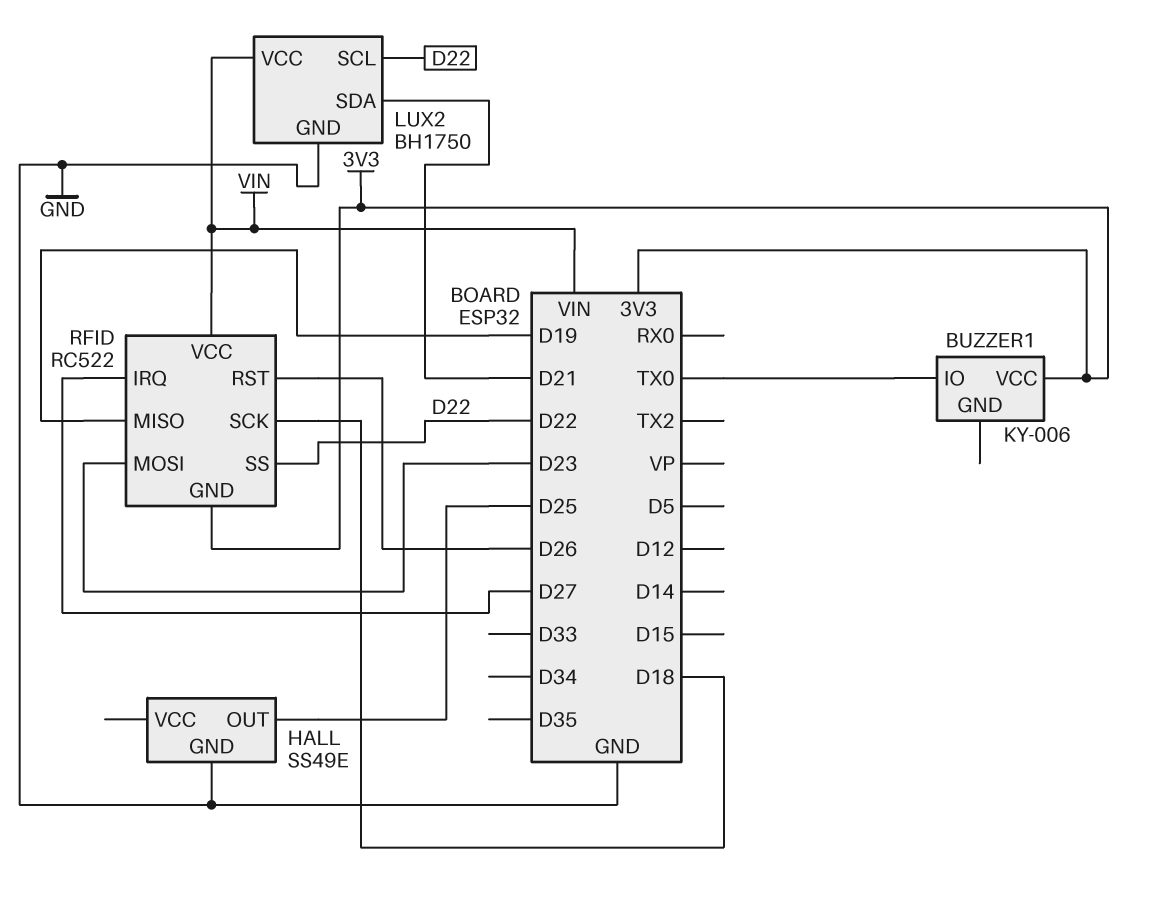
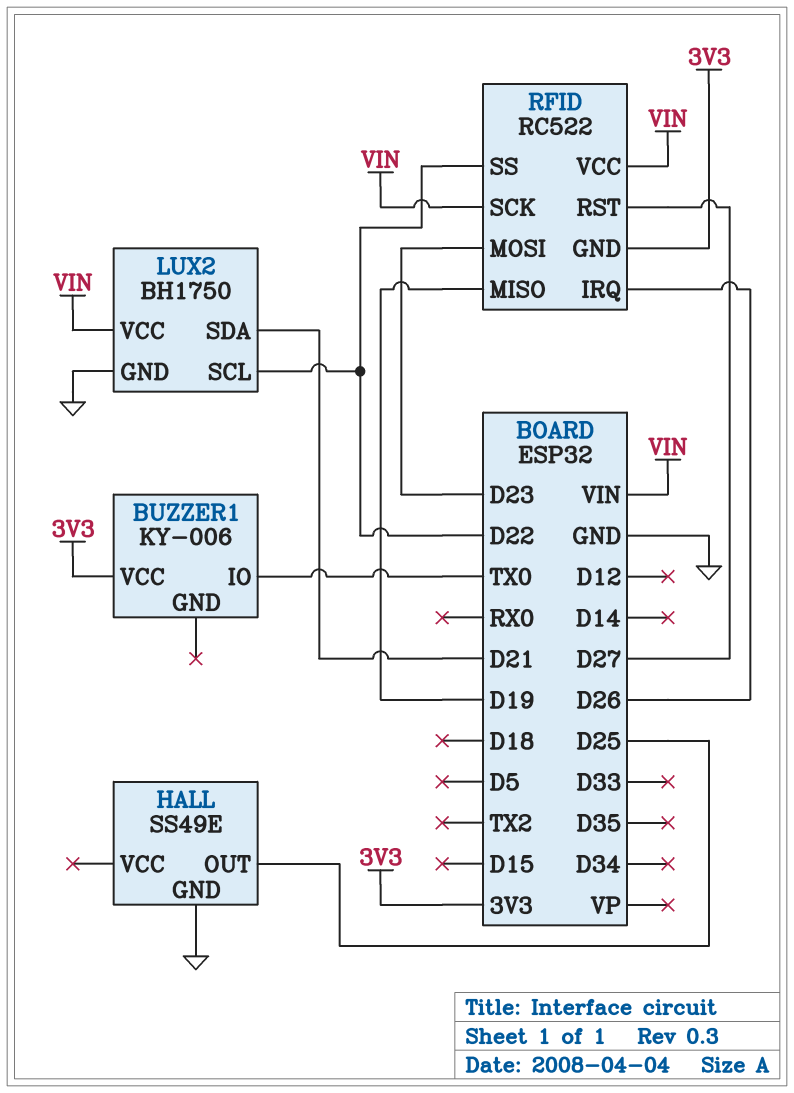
RFID pin IRQ: D27 -> D26
RFID pin RST: D26 -> D27
RFID pin SCK: D18 -> VIN

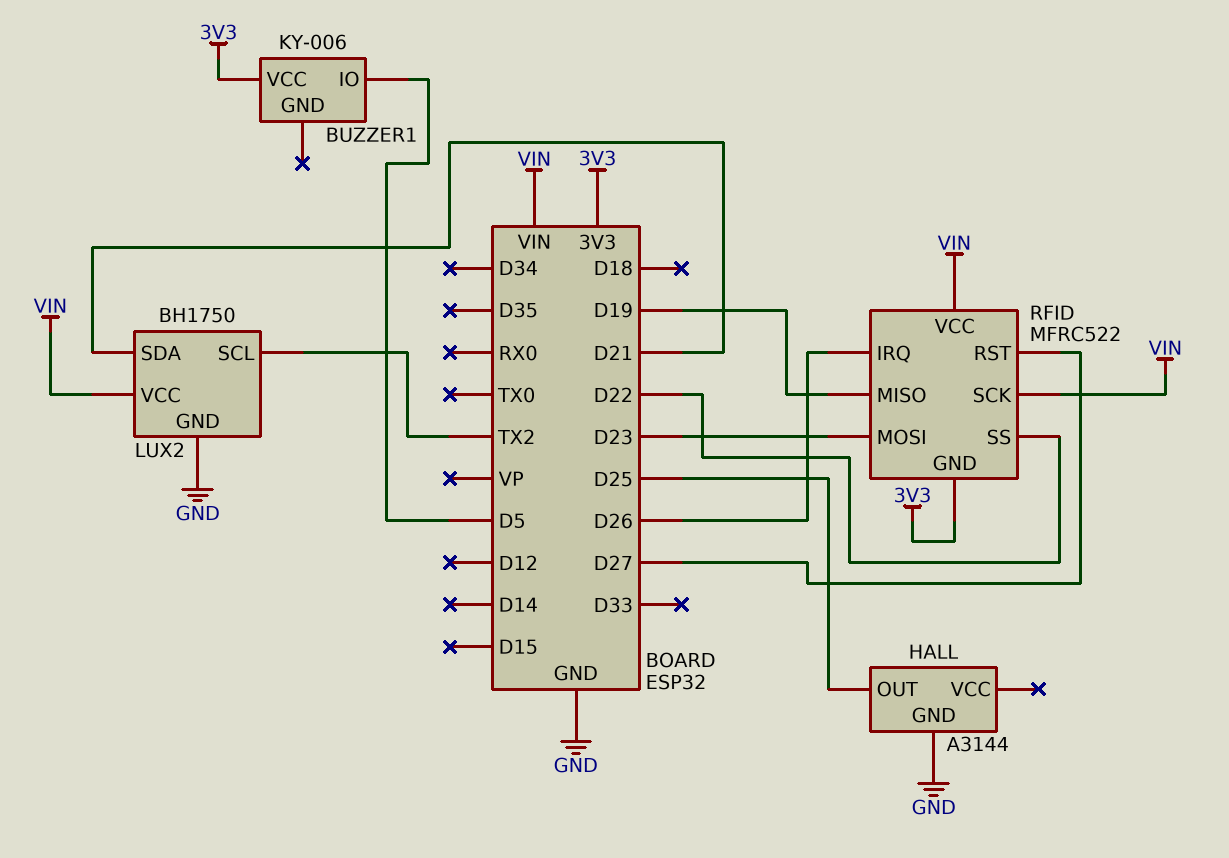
BUZZER1 pin IO: TX0 -> D5
HALL: SS49E -> A3144
LUX2 pin SCL: D22 -> TX2
RFID: RC522 -> MFRC522

